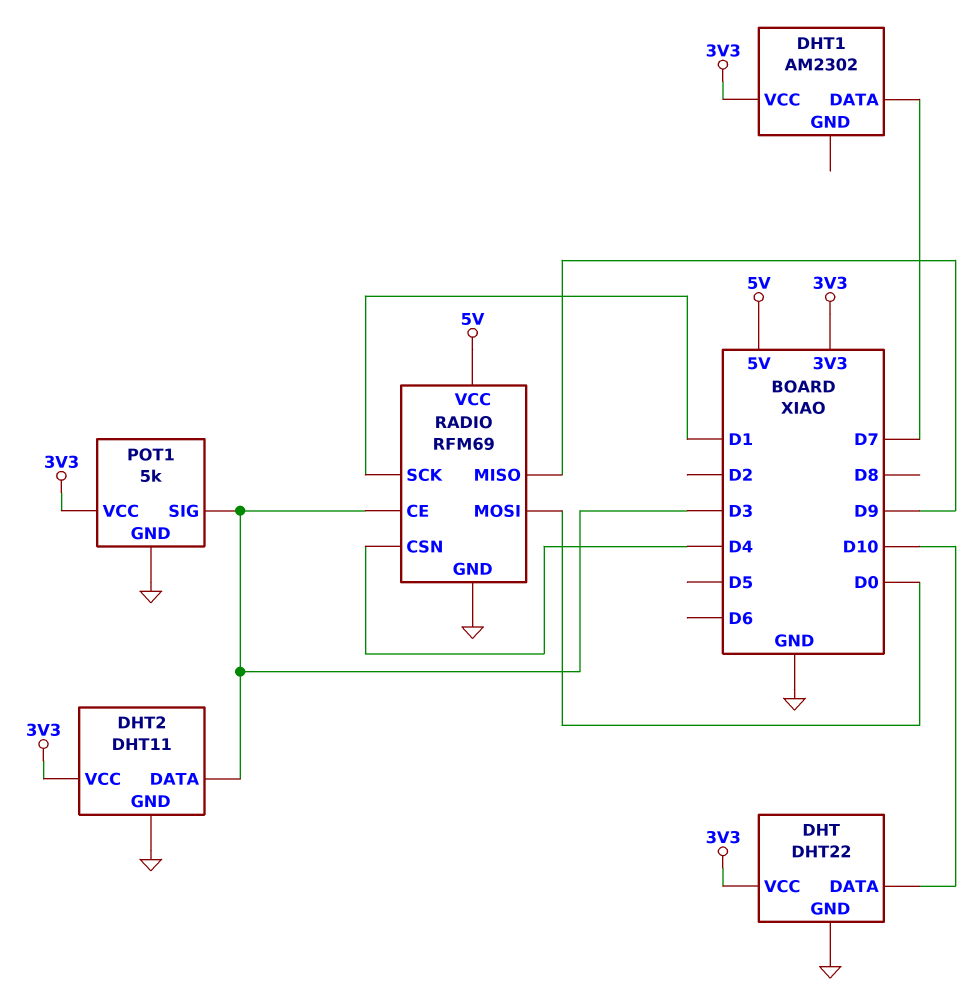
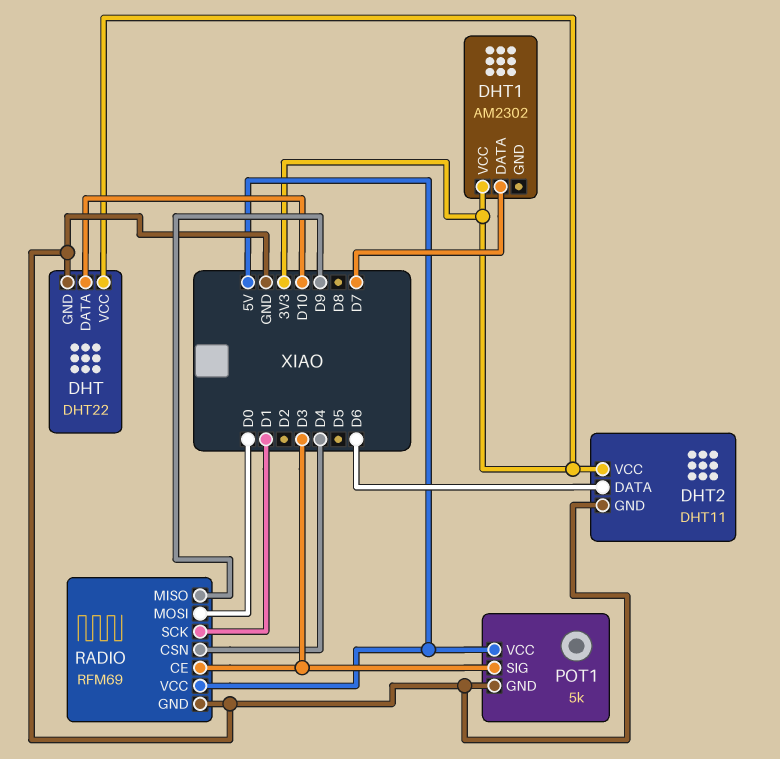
DHT2 pin DATA: D3 -> D6
POT1 pin VCC: 3V3 -> 5V

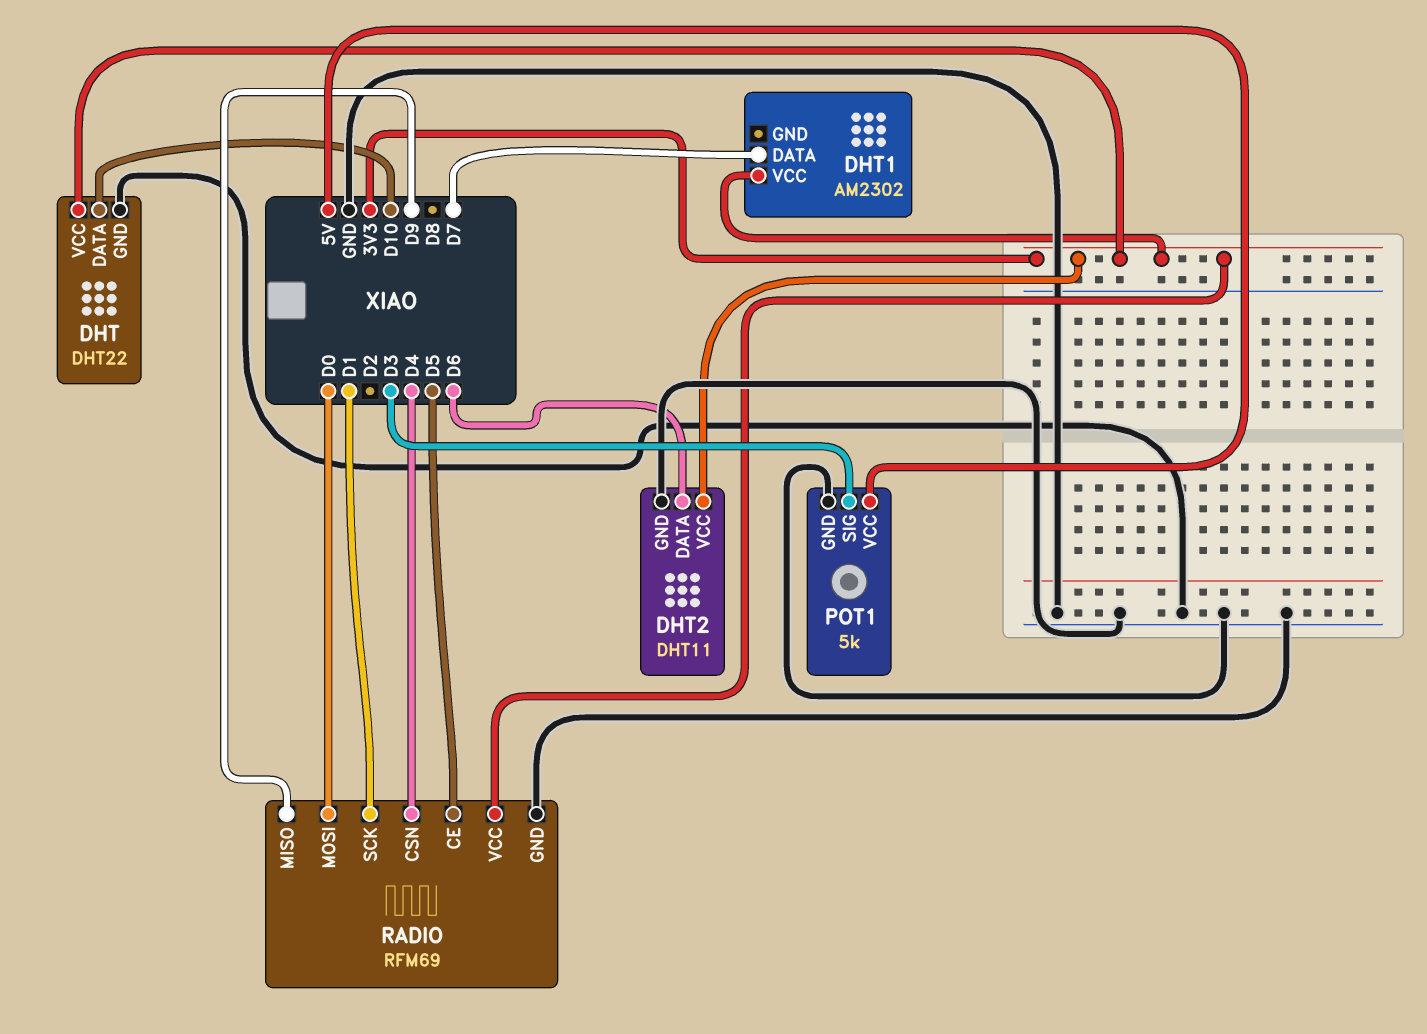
RADIO pin CE: D3 -> D5
RADIO pin VCC: 5V -> 3V3

